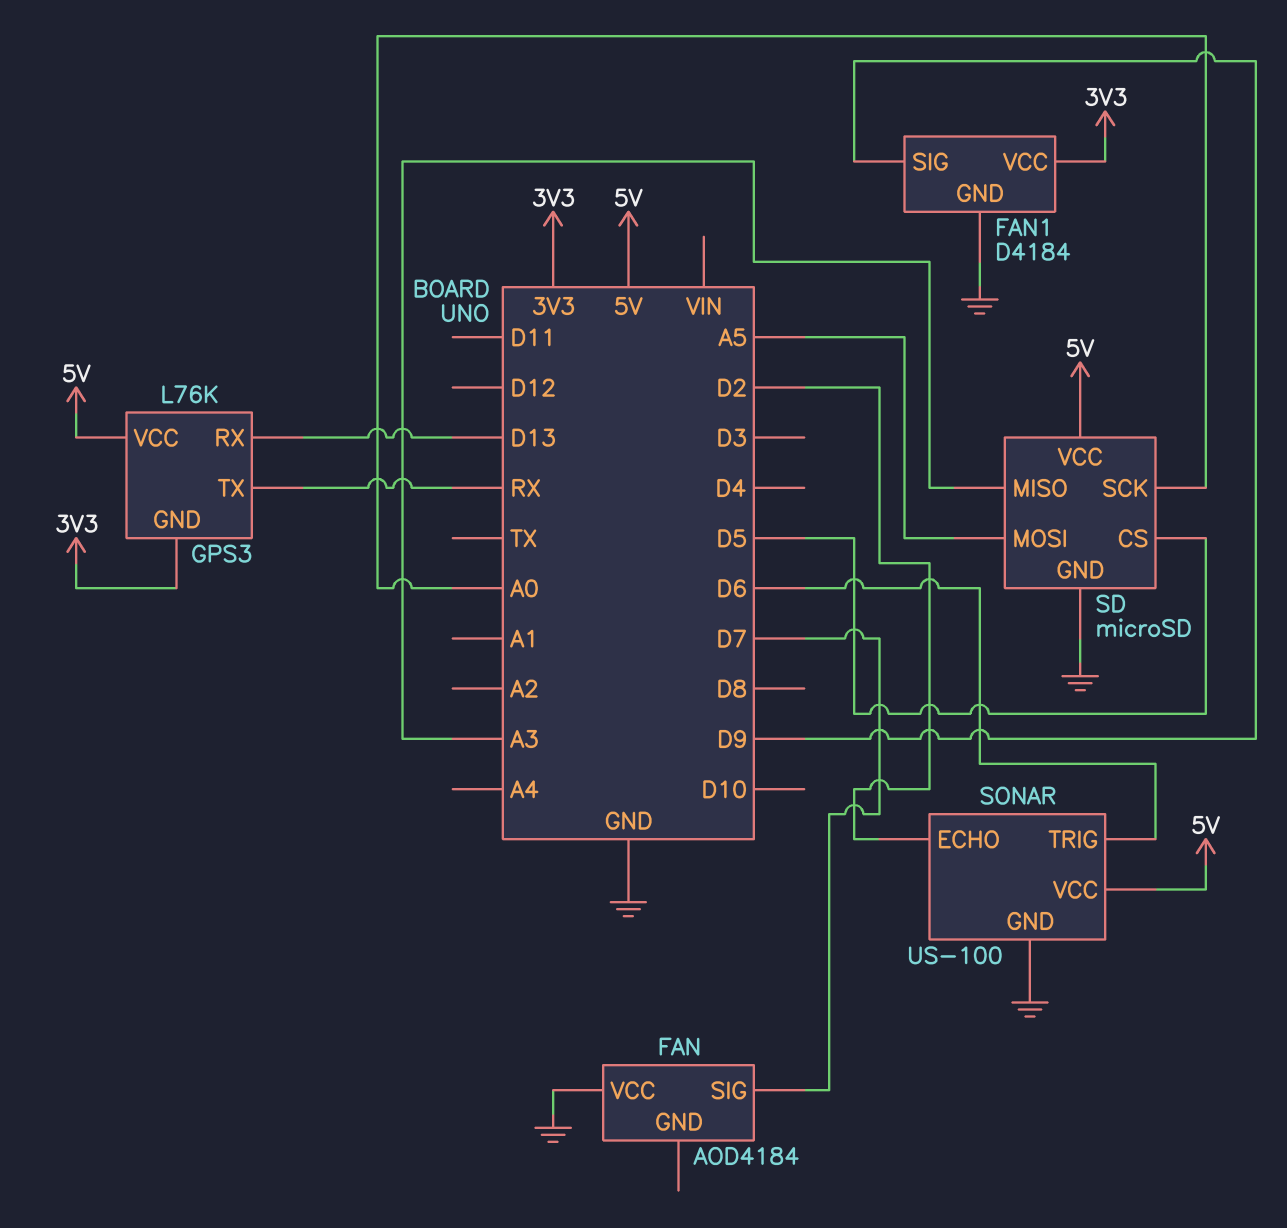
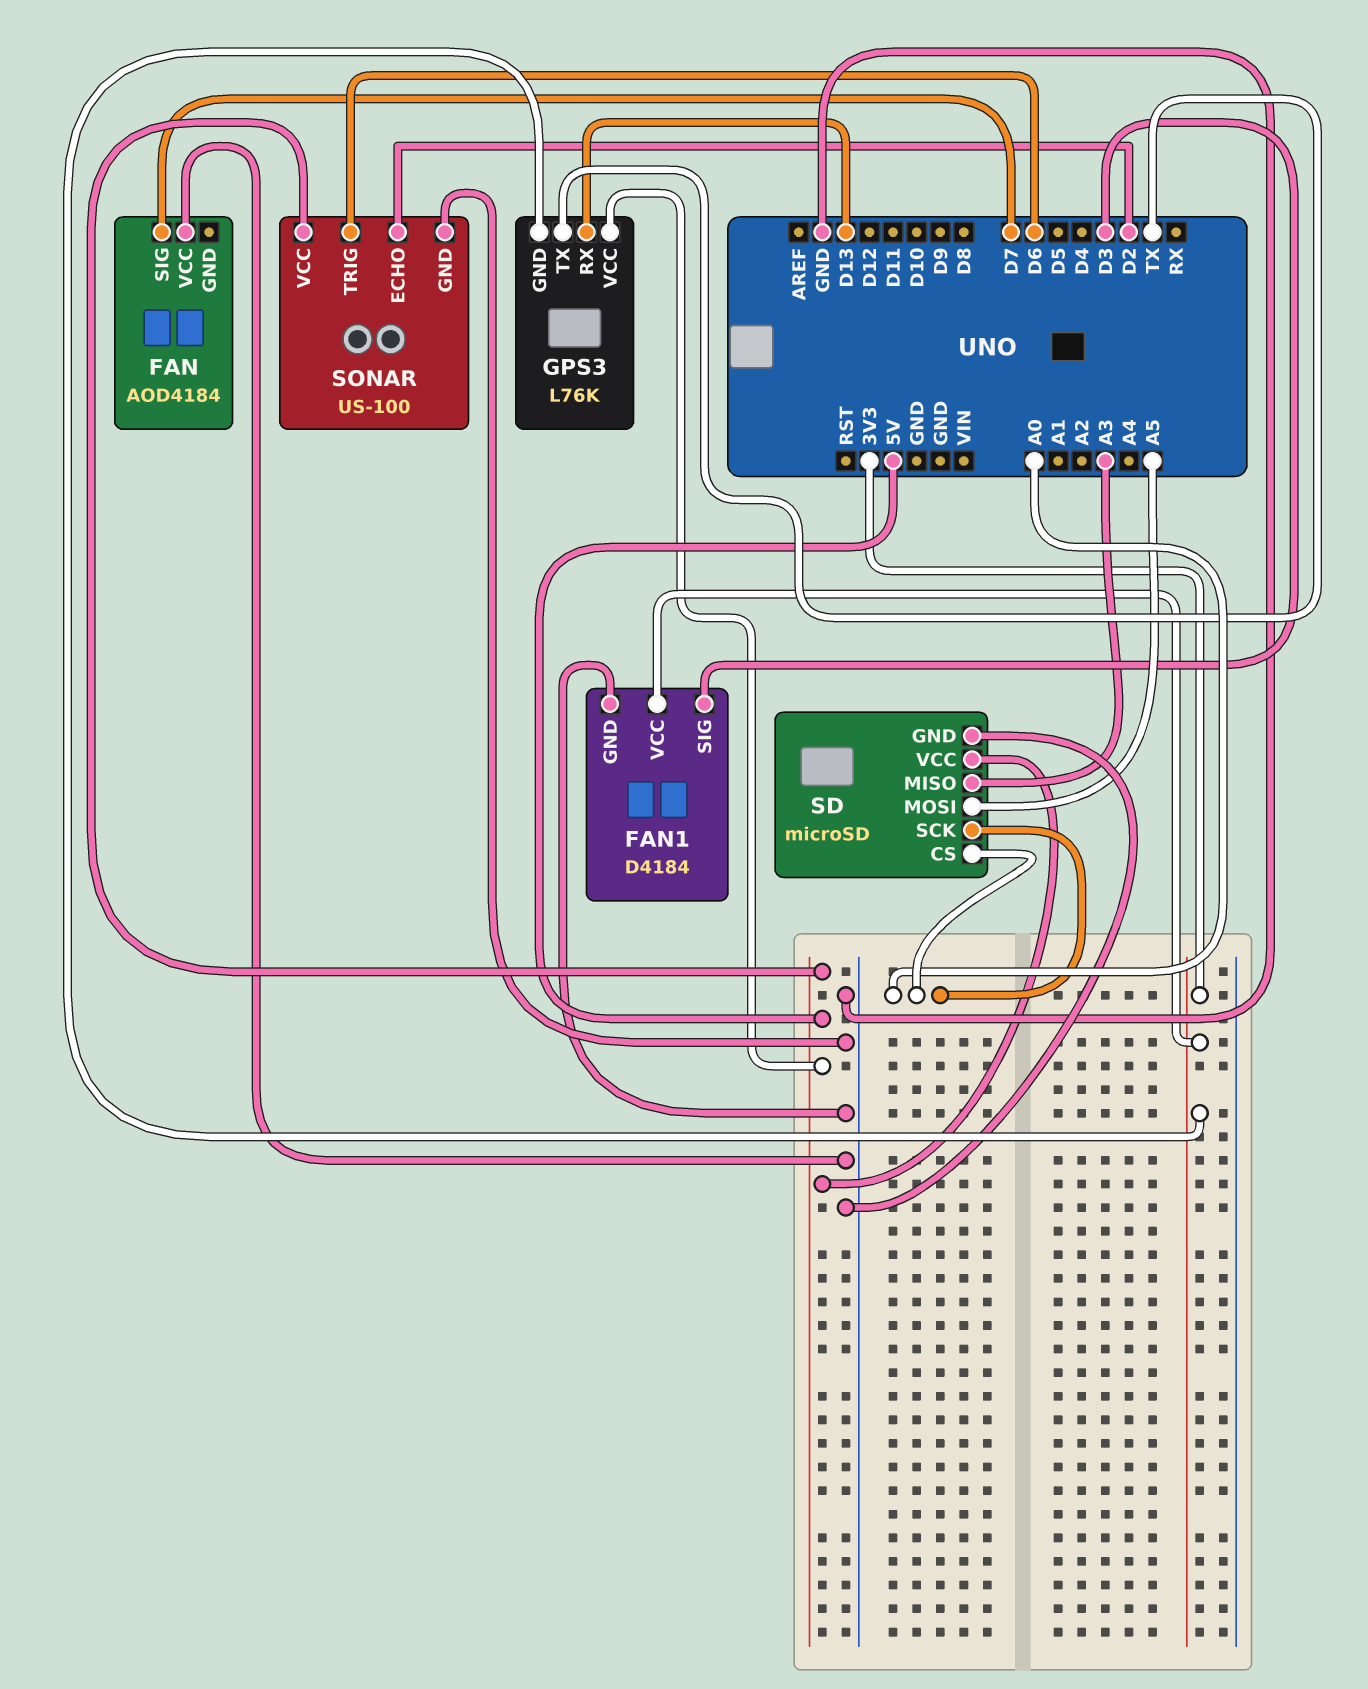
FAN1 pin SIG: D9 -> D3
GPS3 pin TX: RX -> TX
SD pin CS: D5 -> A0

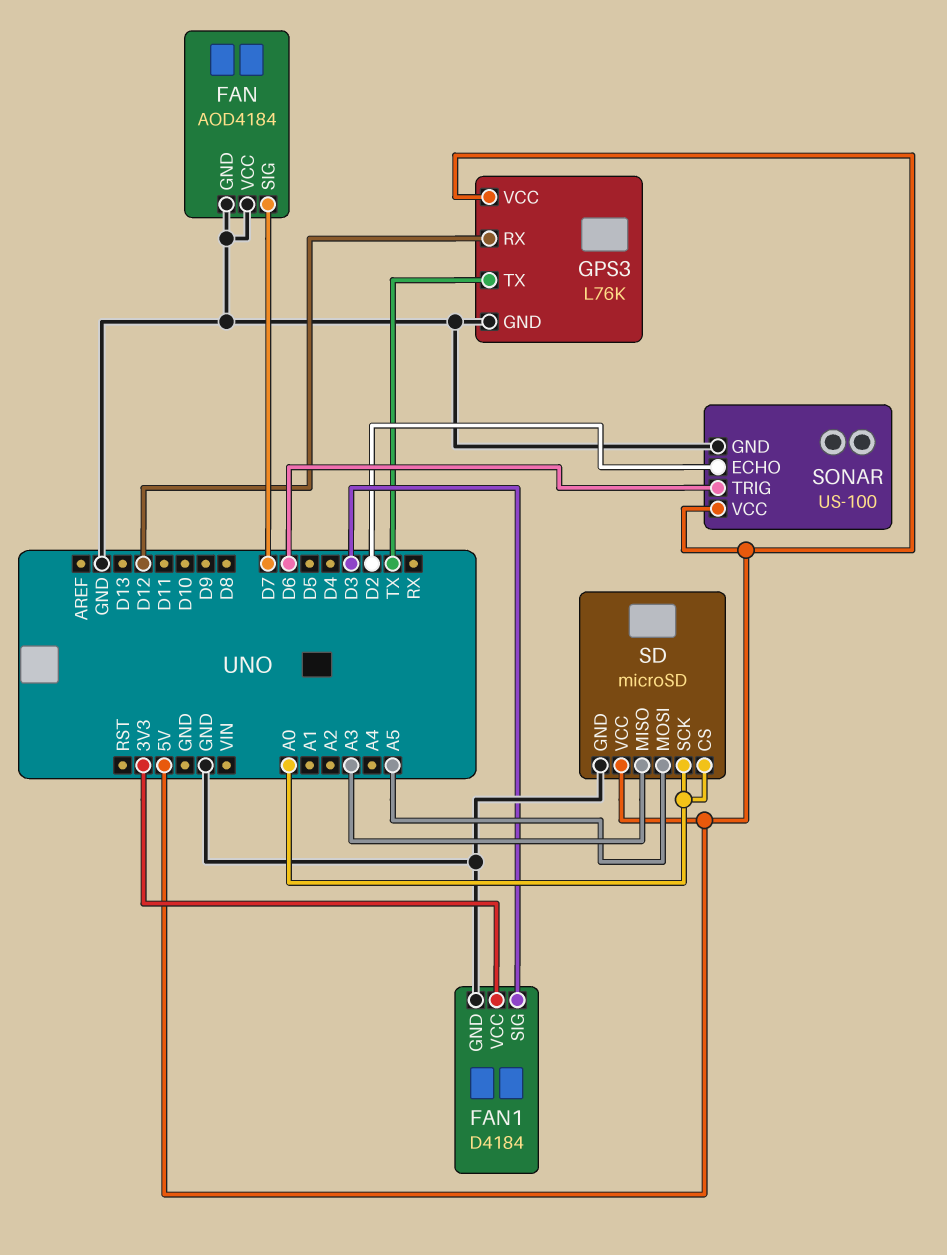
FAN pin GND: none -> GND
GPS3 pin GND: 3V3 -> GND
GPS3 pin RX: D13 -> D12

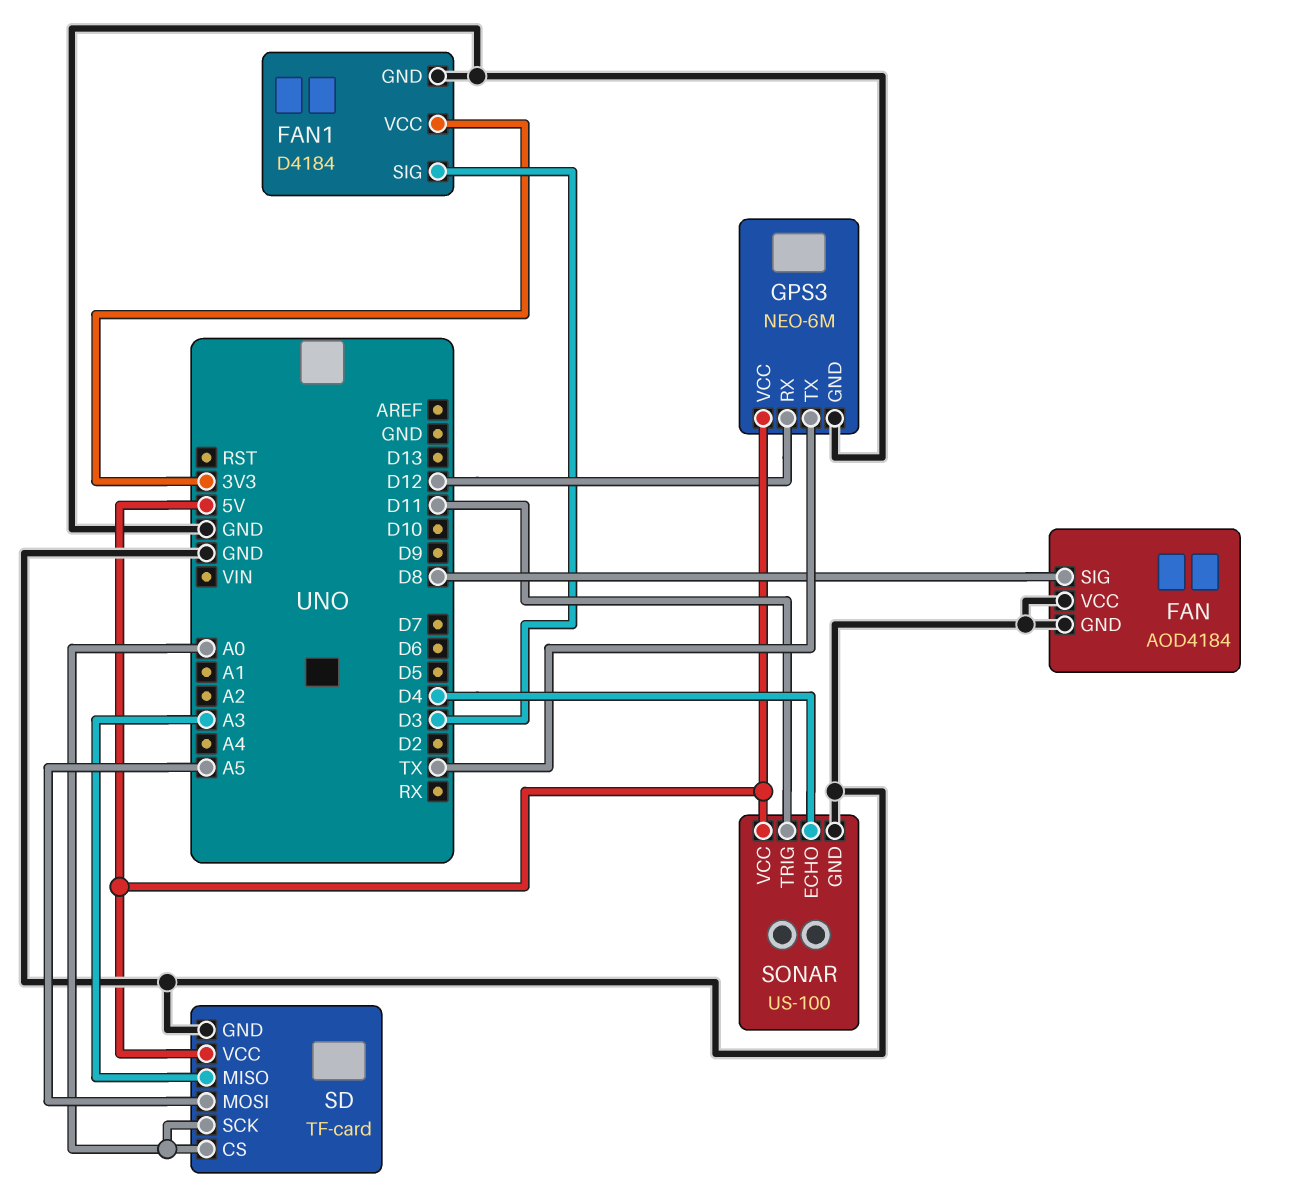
FAN pin SIG: D7 -> D8
GPS3: L76K -> NEO-6M
SD: microSD -> TF-card
SONAR pin ECHO: D2 -> D4
SONAR pin TRIG: D6 -> D11

